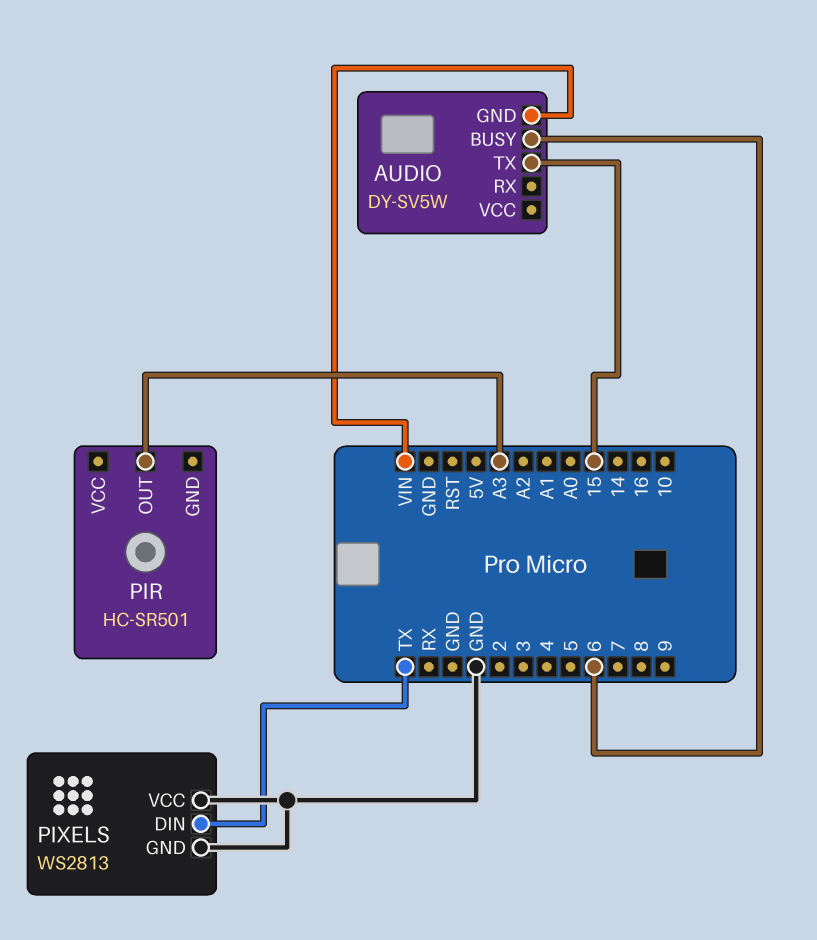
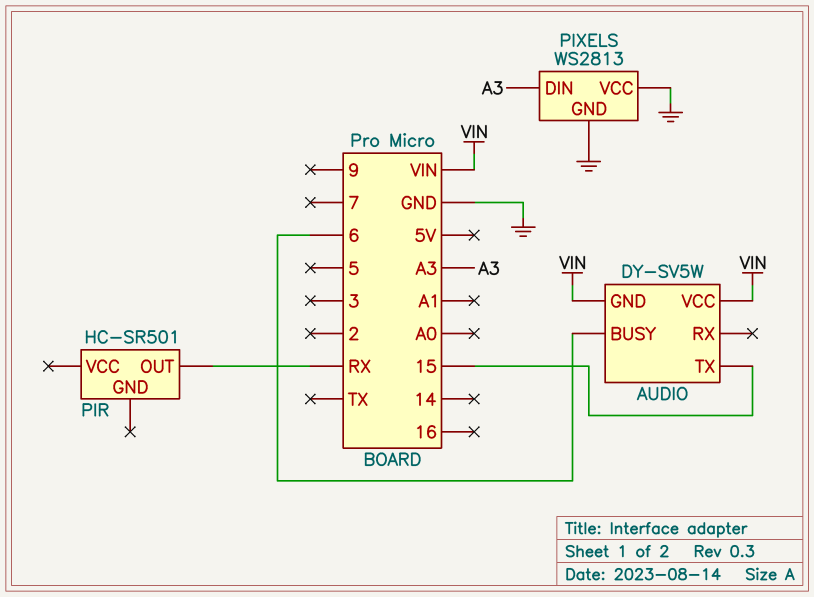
AUDIO pin VCC: none -> VIN
PIR pin OUT: A3 -> RX
PIXELS pin DIN: TX -> A3

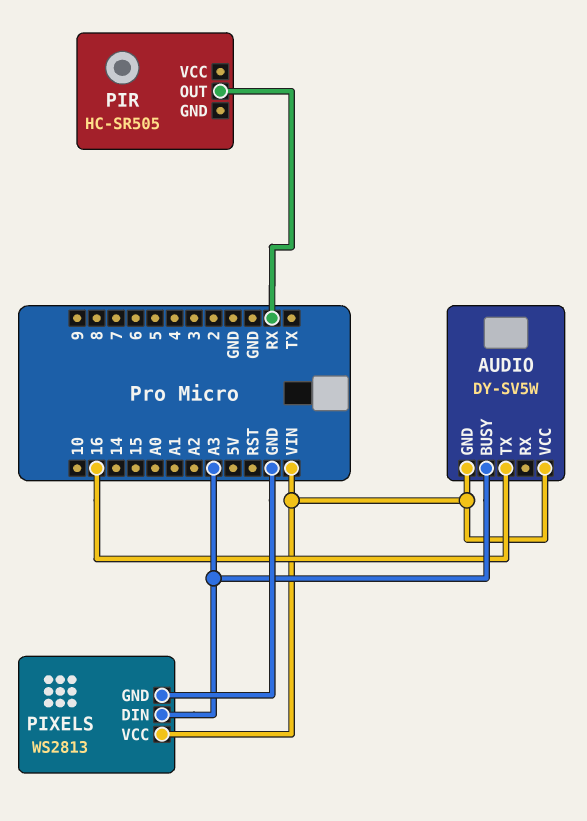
AUDIO pin BUSY: 6 -> A3
AUDIO pin TX: 15 -> 16
PIR: HC-SR501 -> HC-SR505
PIXELS pin VCC: GND -> VIN

